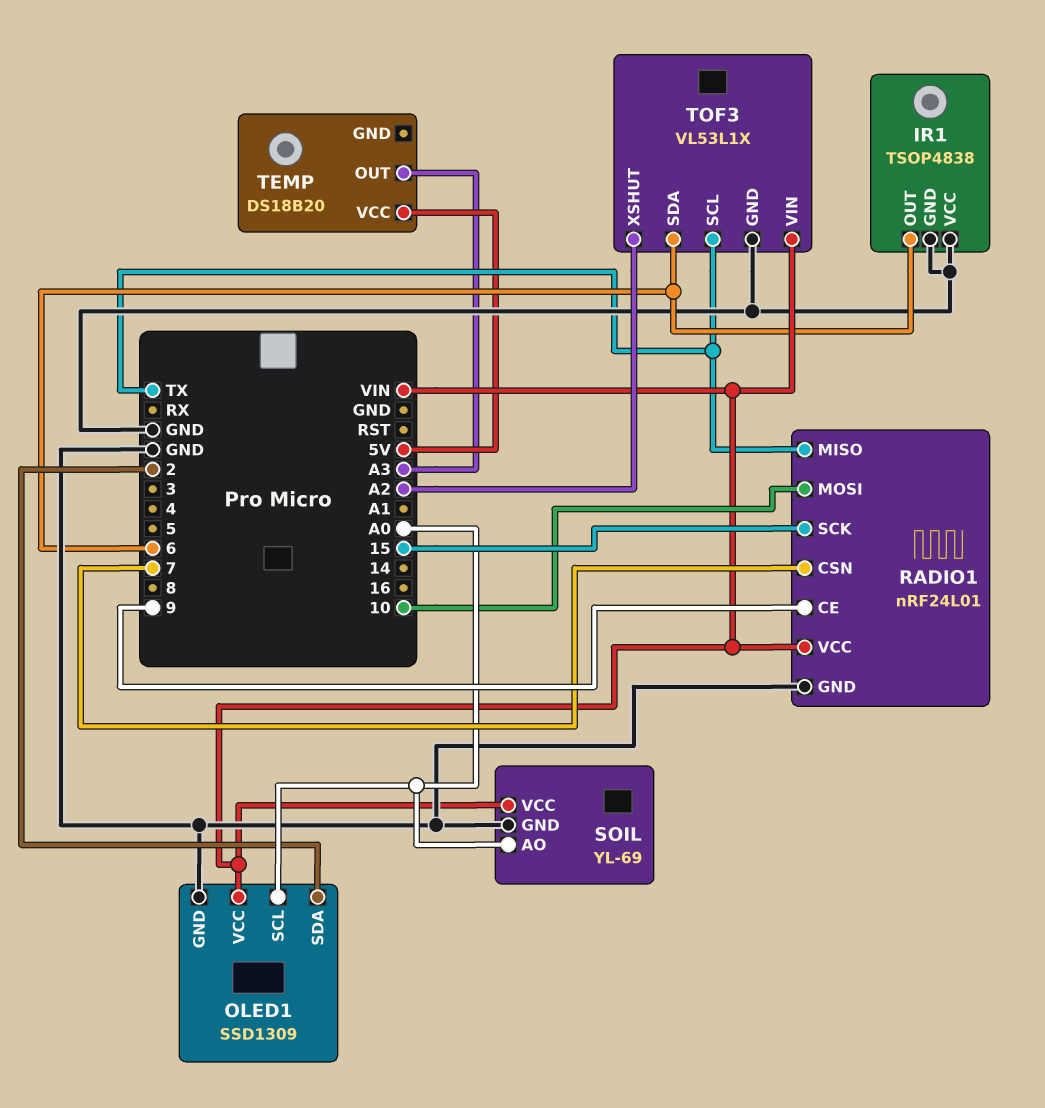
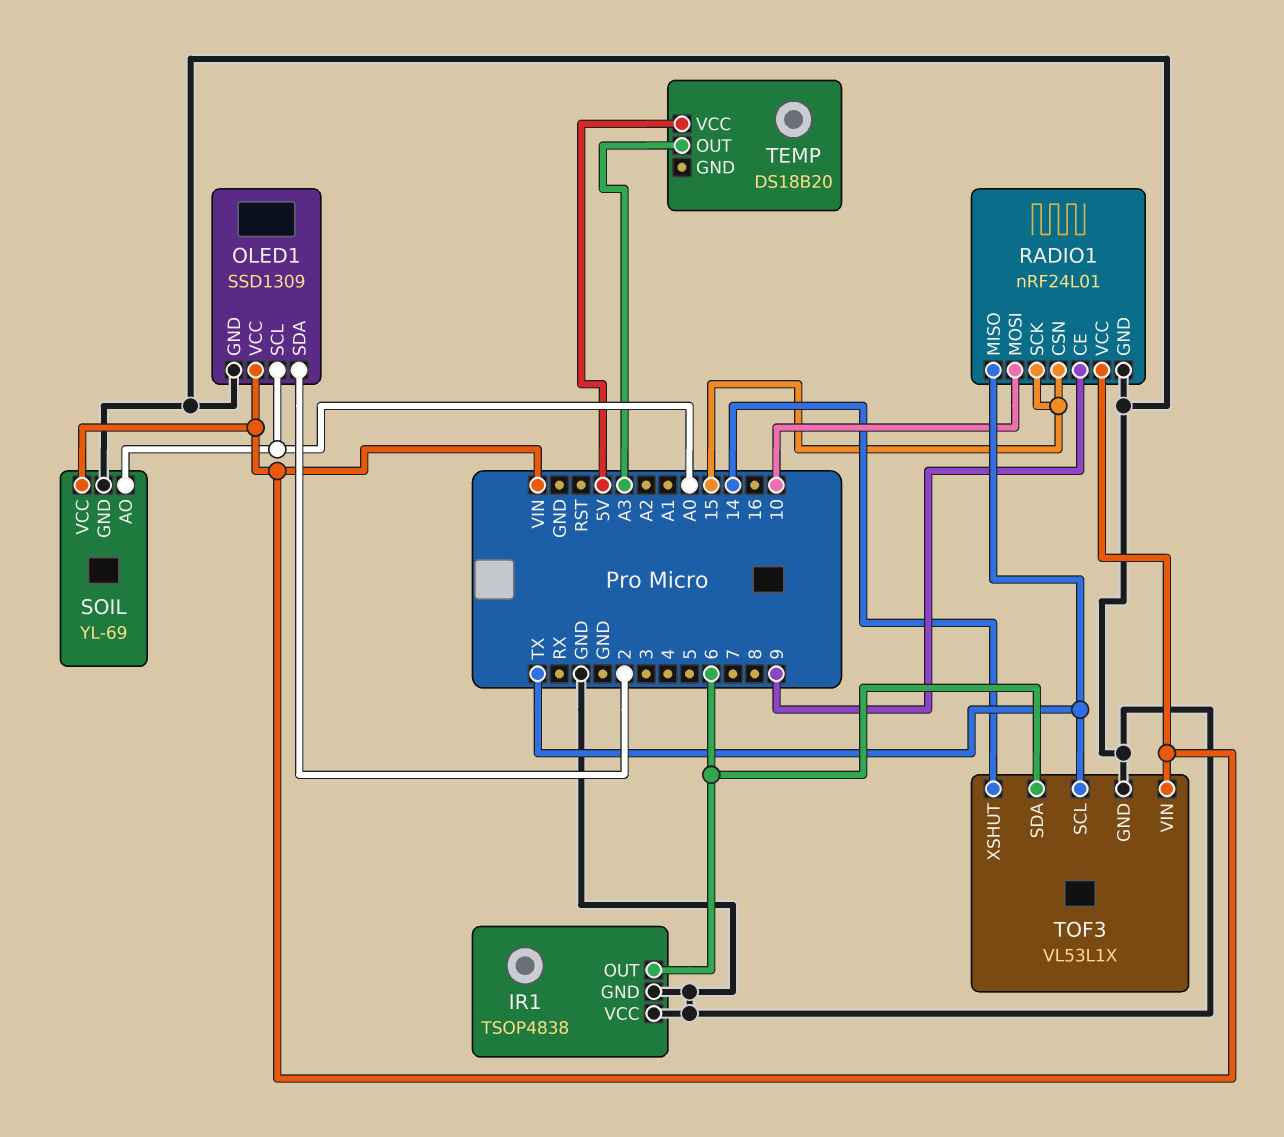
RADIO1 pin CSN: 7 -> 15
TOF3 pin XSHUT: A2 -> 14

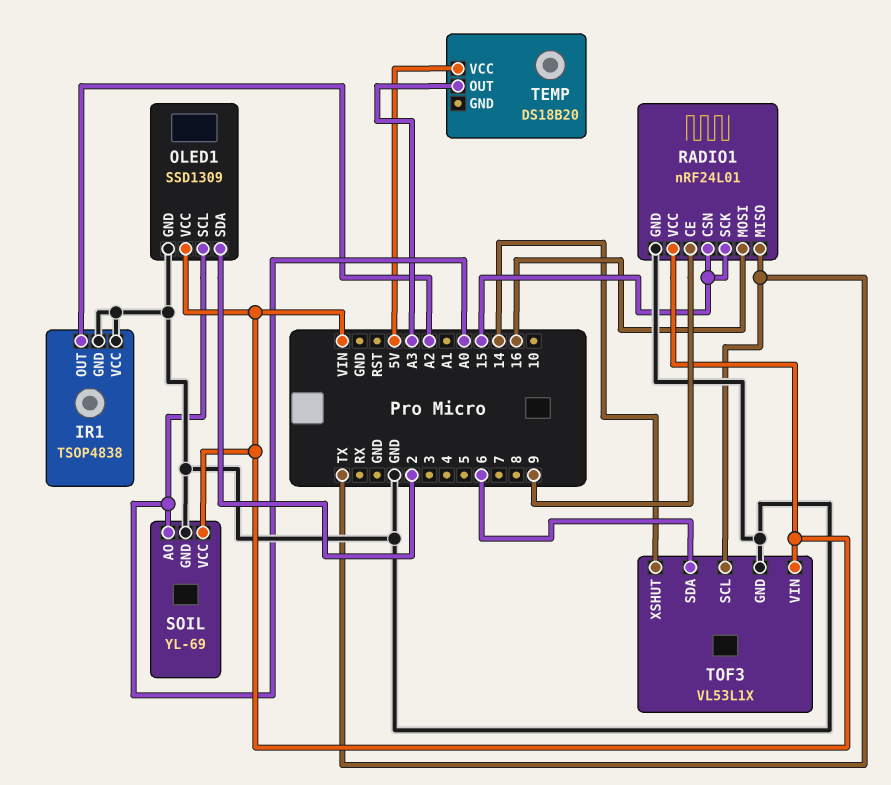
IR1 pin OUT: 6 -> A2
RADIO1 pin MOSI: 10 -> 16

